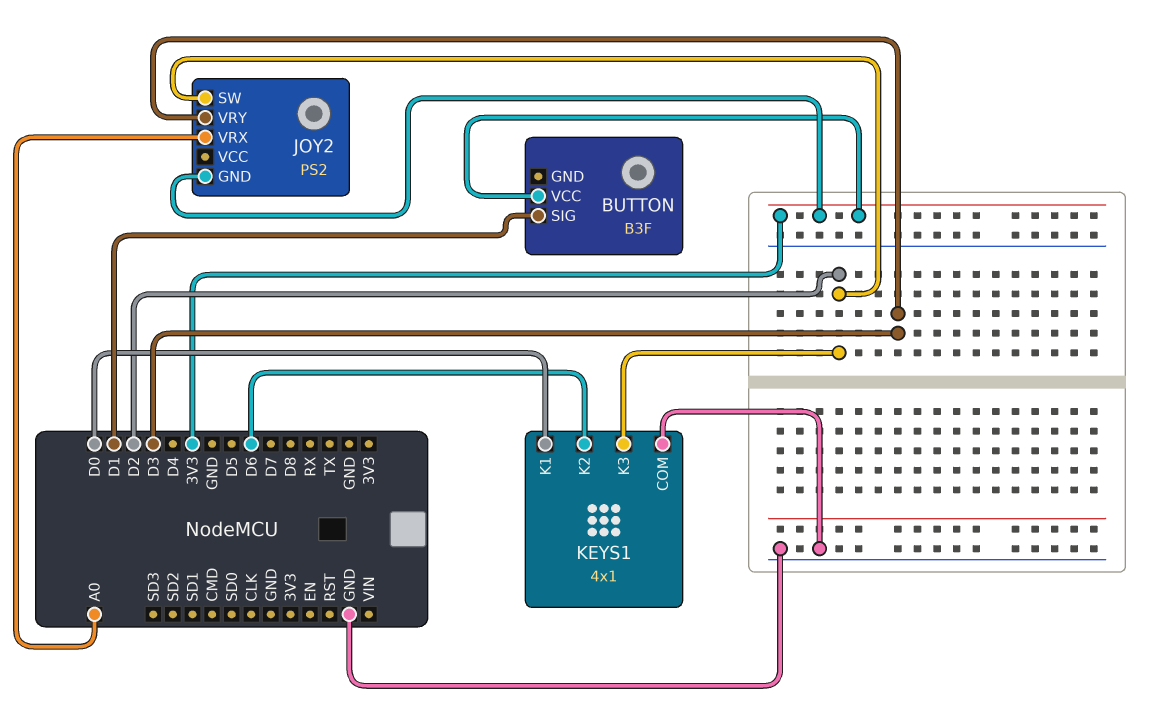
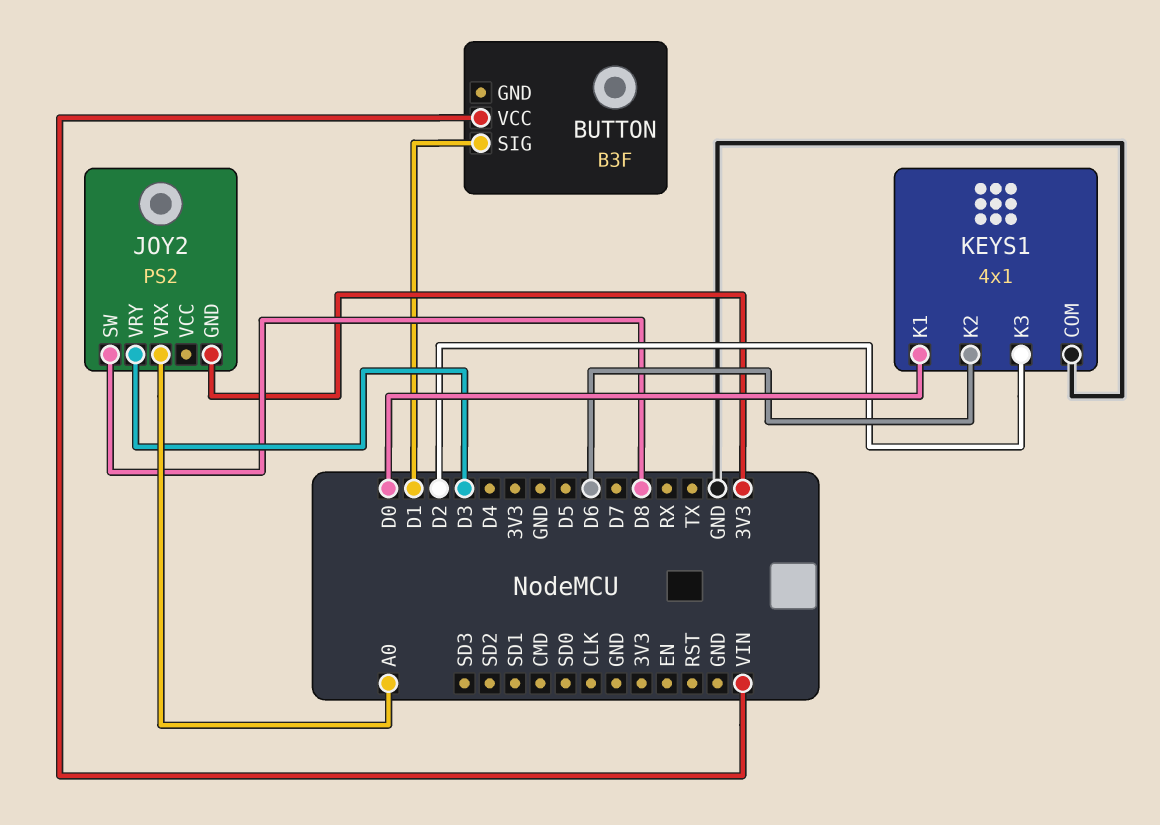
BUTTON pin VCC: 3V3 -> VIN
JOY2 pin SW: D2 -> D8

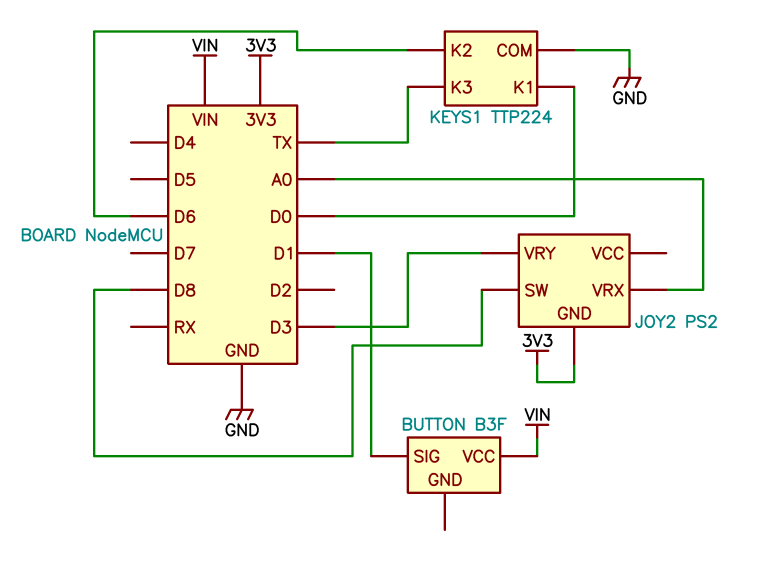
KEYS1: 4x1 -> TTP224
KEYS1 pin K3: D2 -> TX

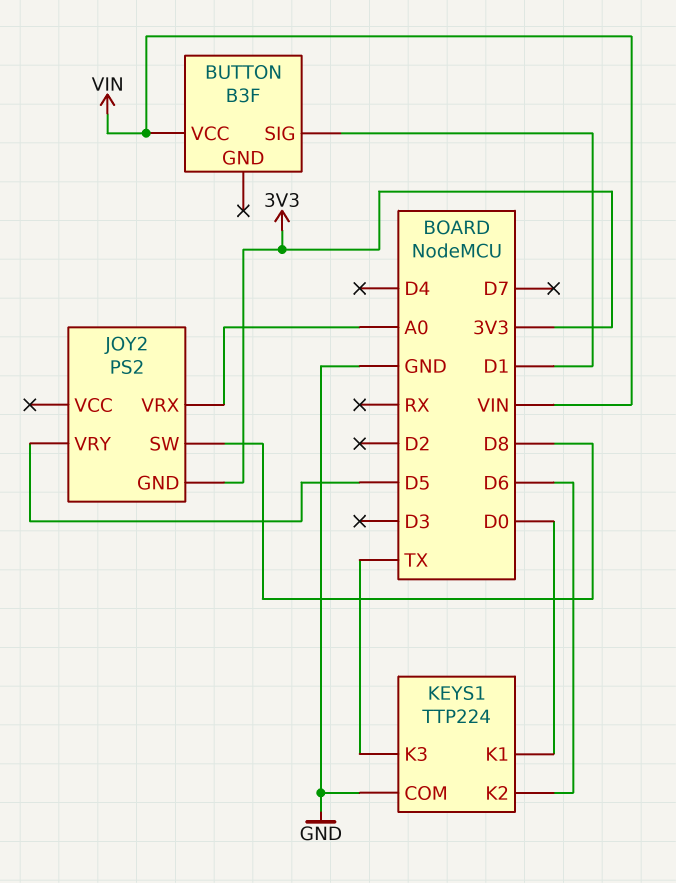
JOY2 pin VRY: D3 -> D5

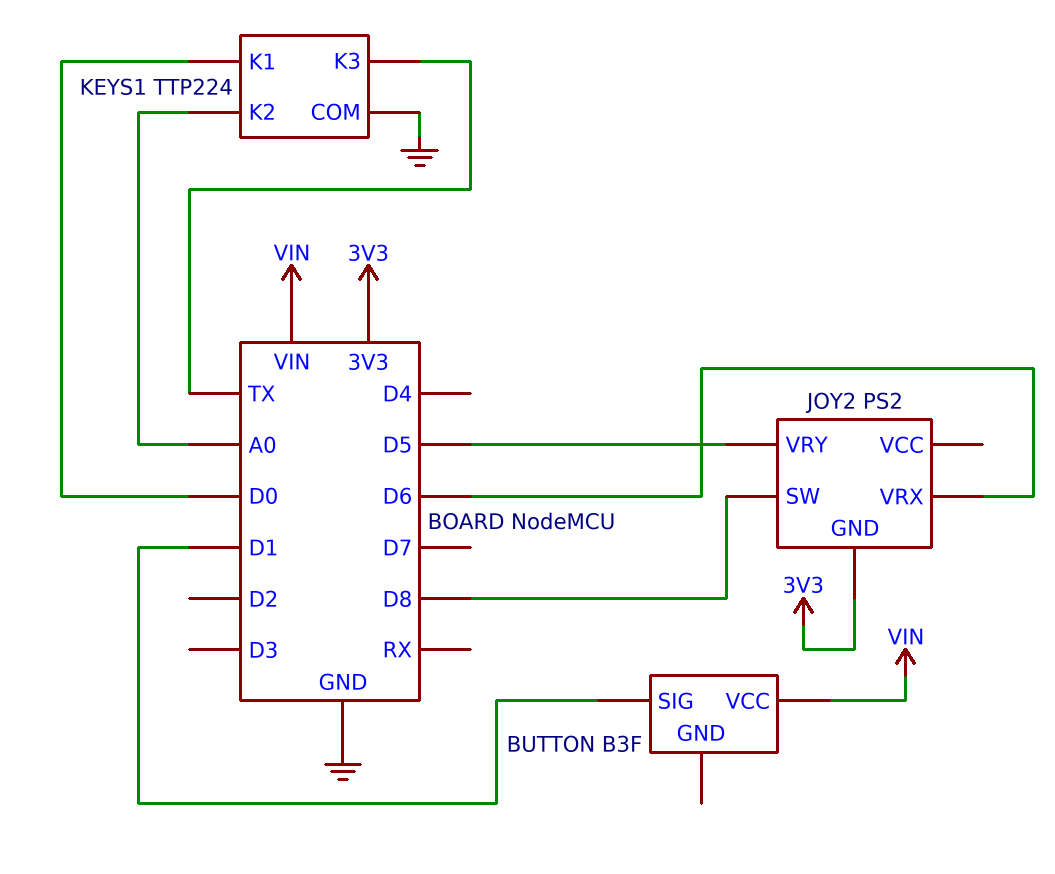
JOY2 pin VRX: A0 -> D6
KEYS1 pin K2: D6 -> A0

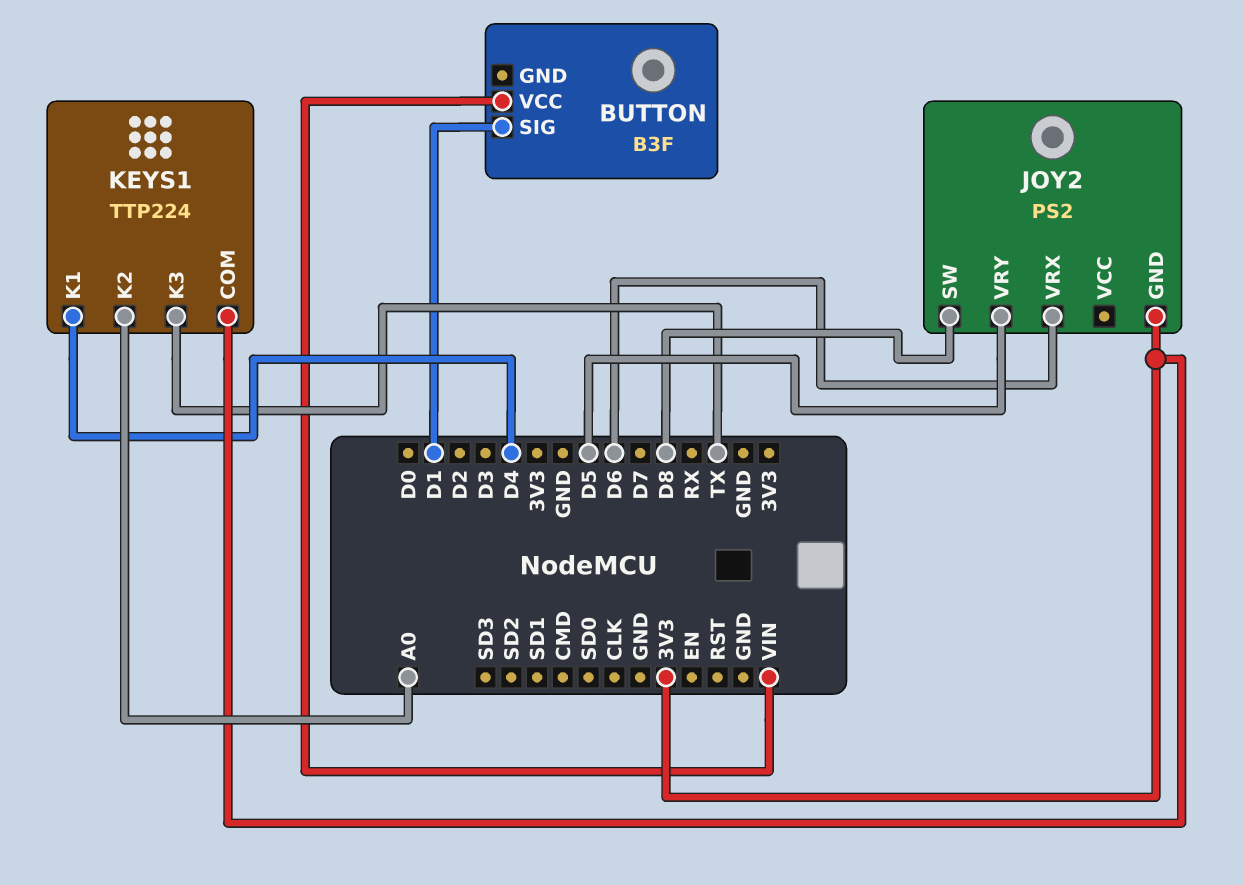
KEYS1 pin COM: GND -> 3V3
KEYS1 pin K1: D0 -> D4

